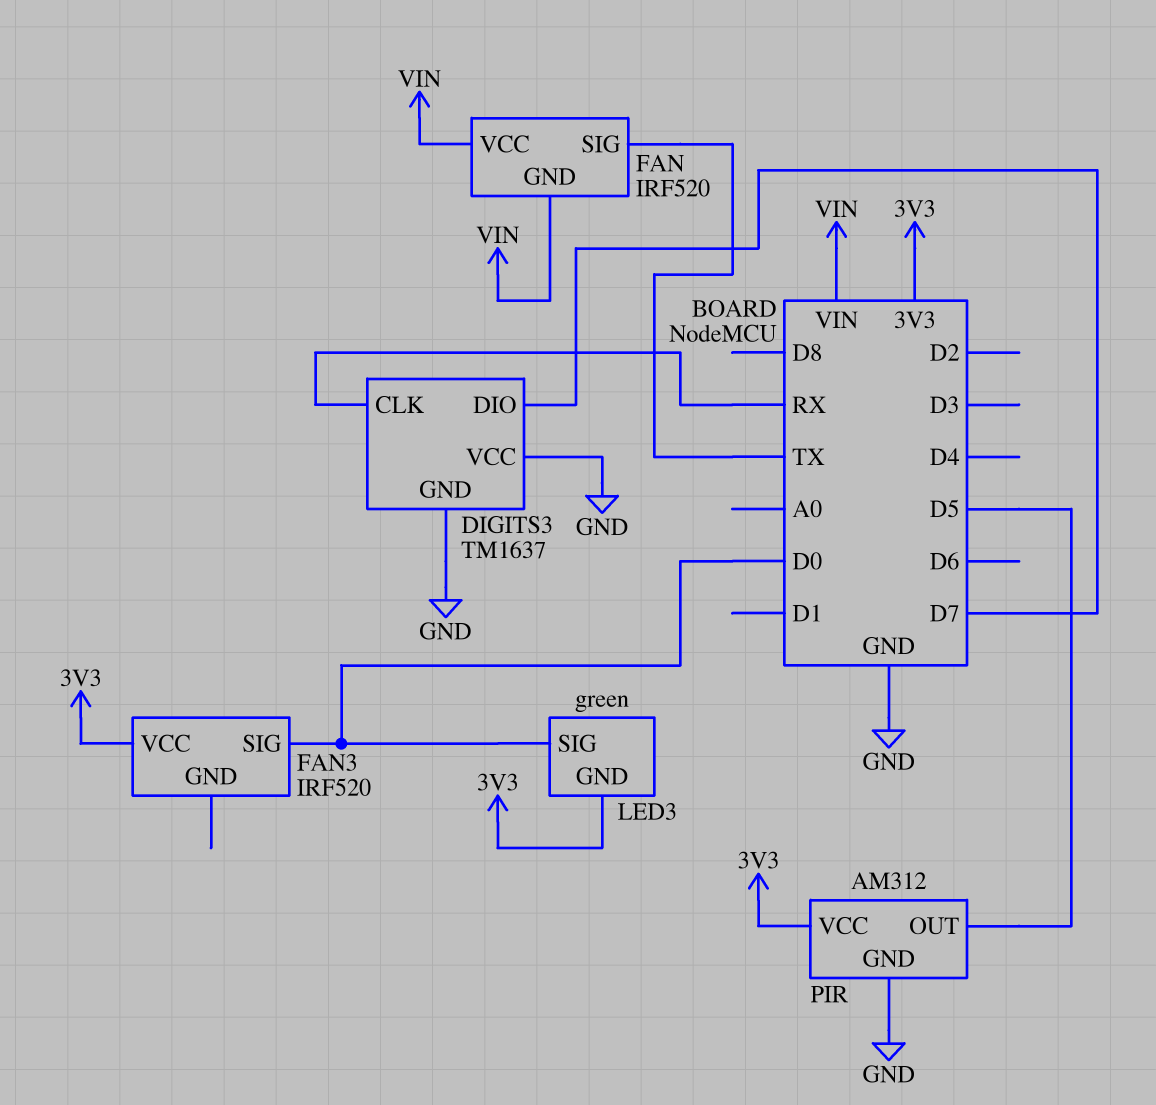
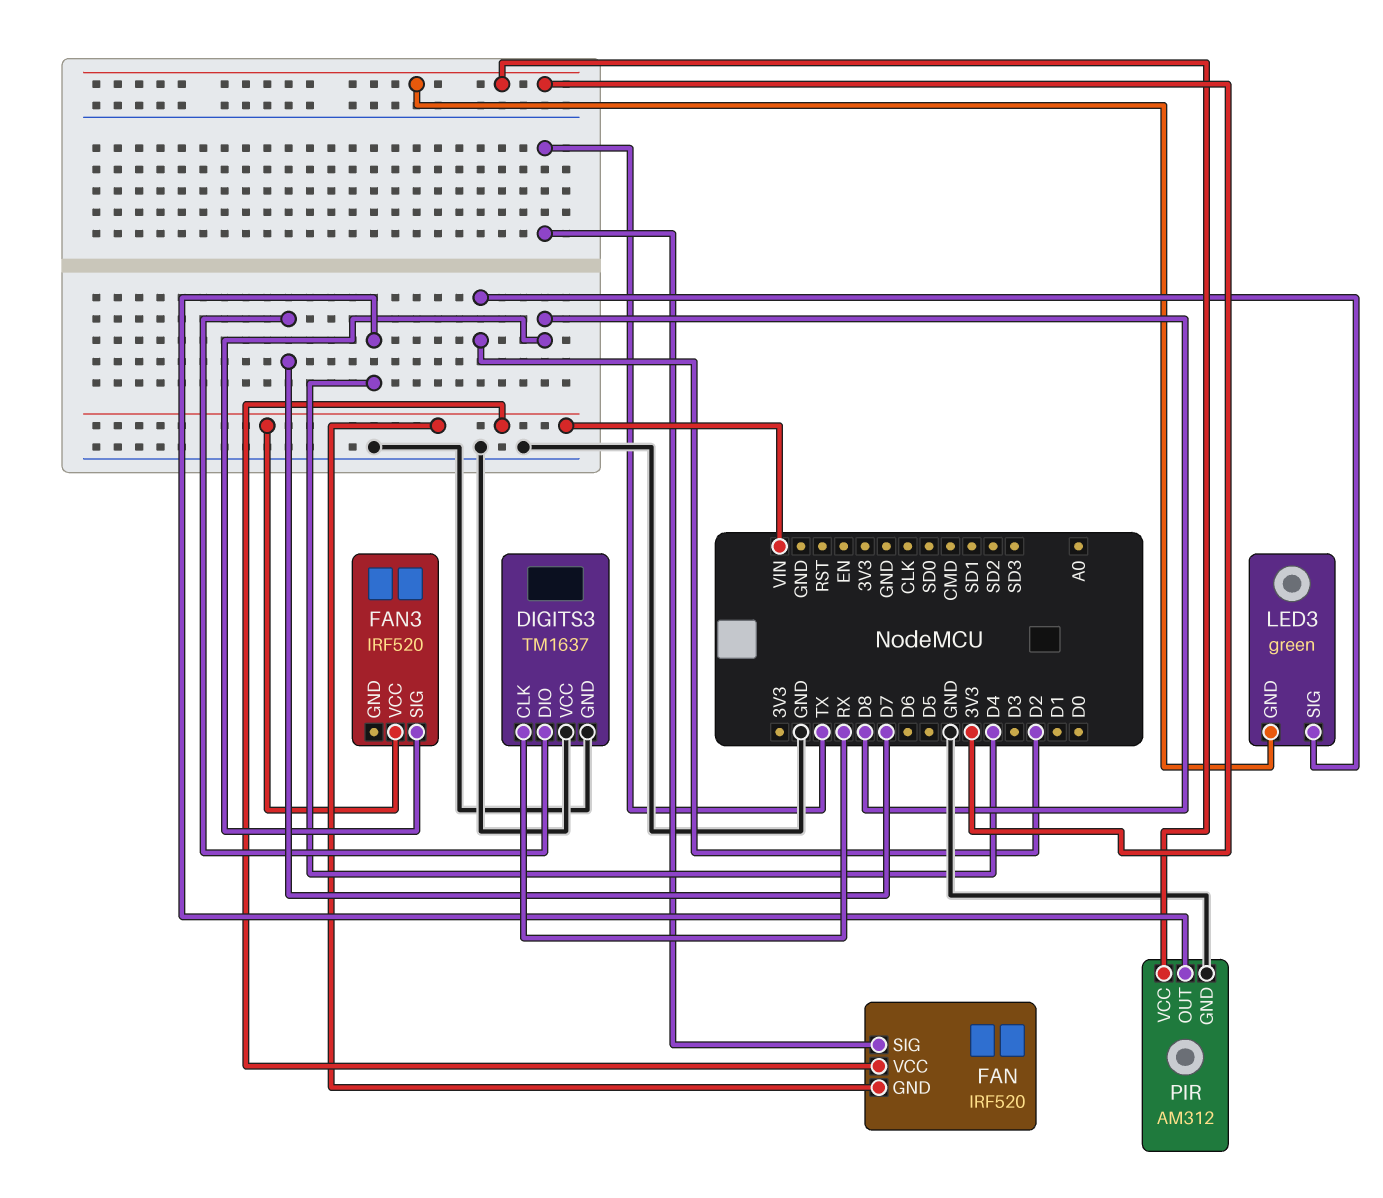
FAN3 pin SIG: D0 -> D8
FAN3 pin VCC: 3V3 -> VIN
LED3 pin SIG: D0 -> D2
PIR pin OUT: D5 -> D4

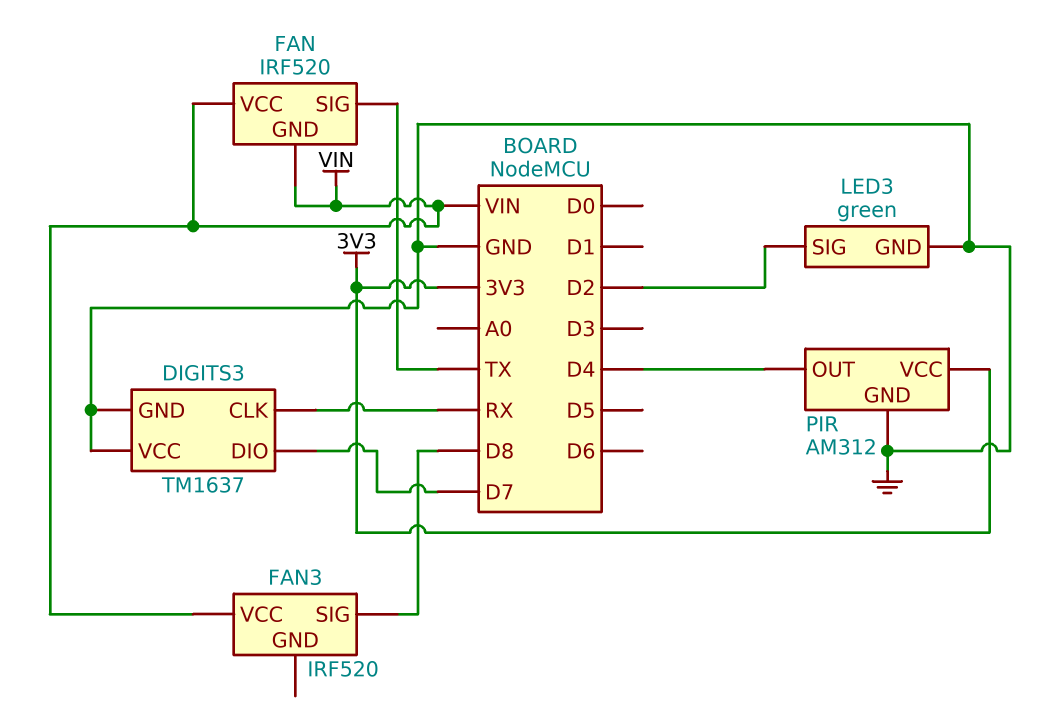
LED3 pin GND: 3V3 -> GND

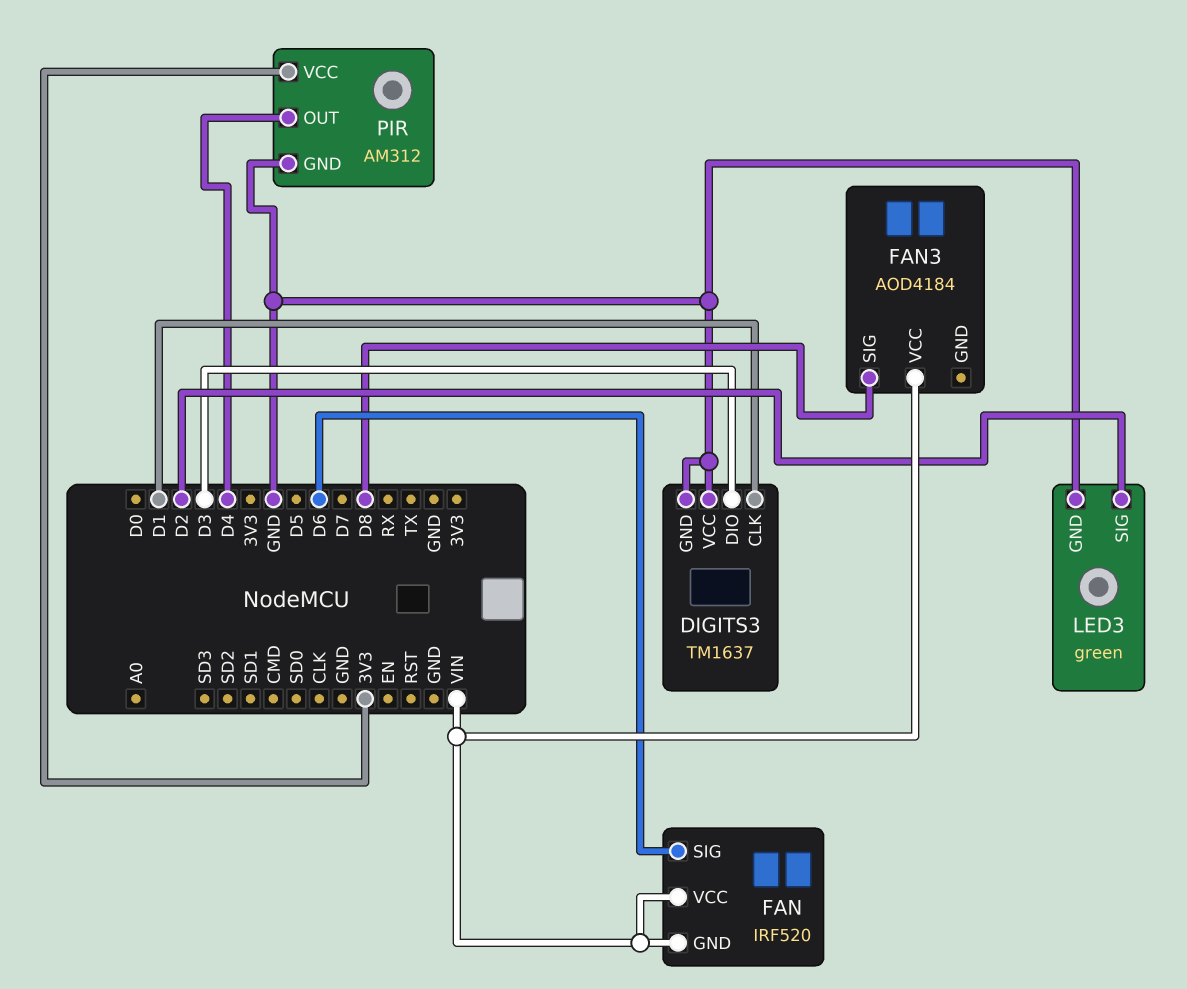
DIGITS3 pin CLK: RX -> D1
DIGITS3 pin DIO: D7 -> D3
FAN pin SIG: TX -> D6
FAN3: IRF520 -> AOD4184

